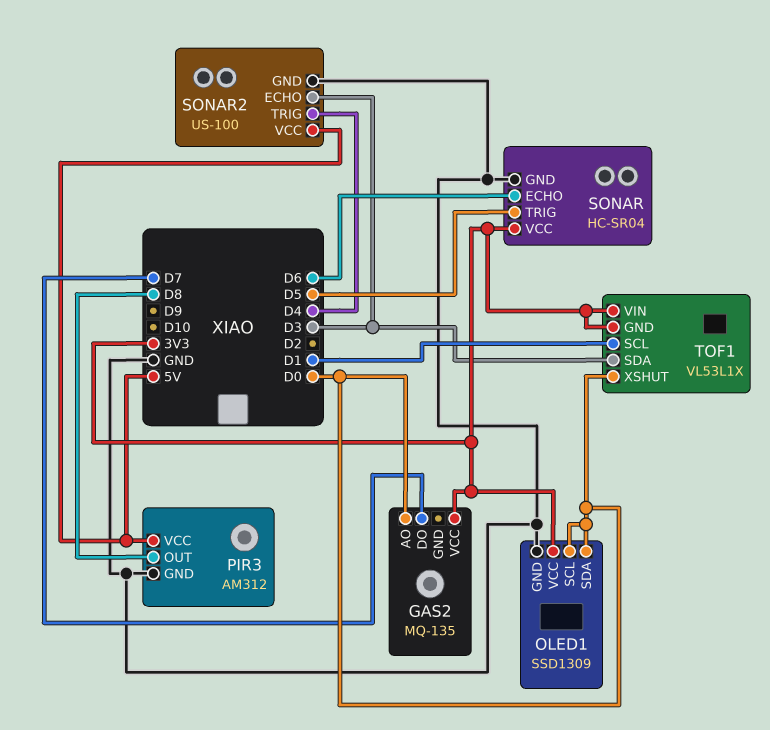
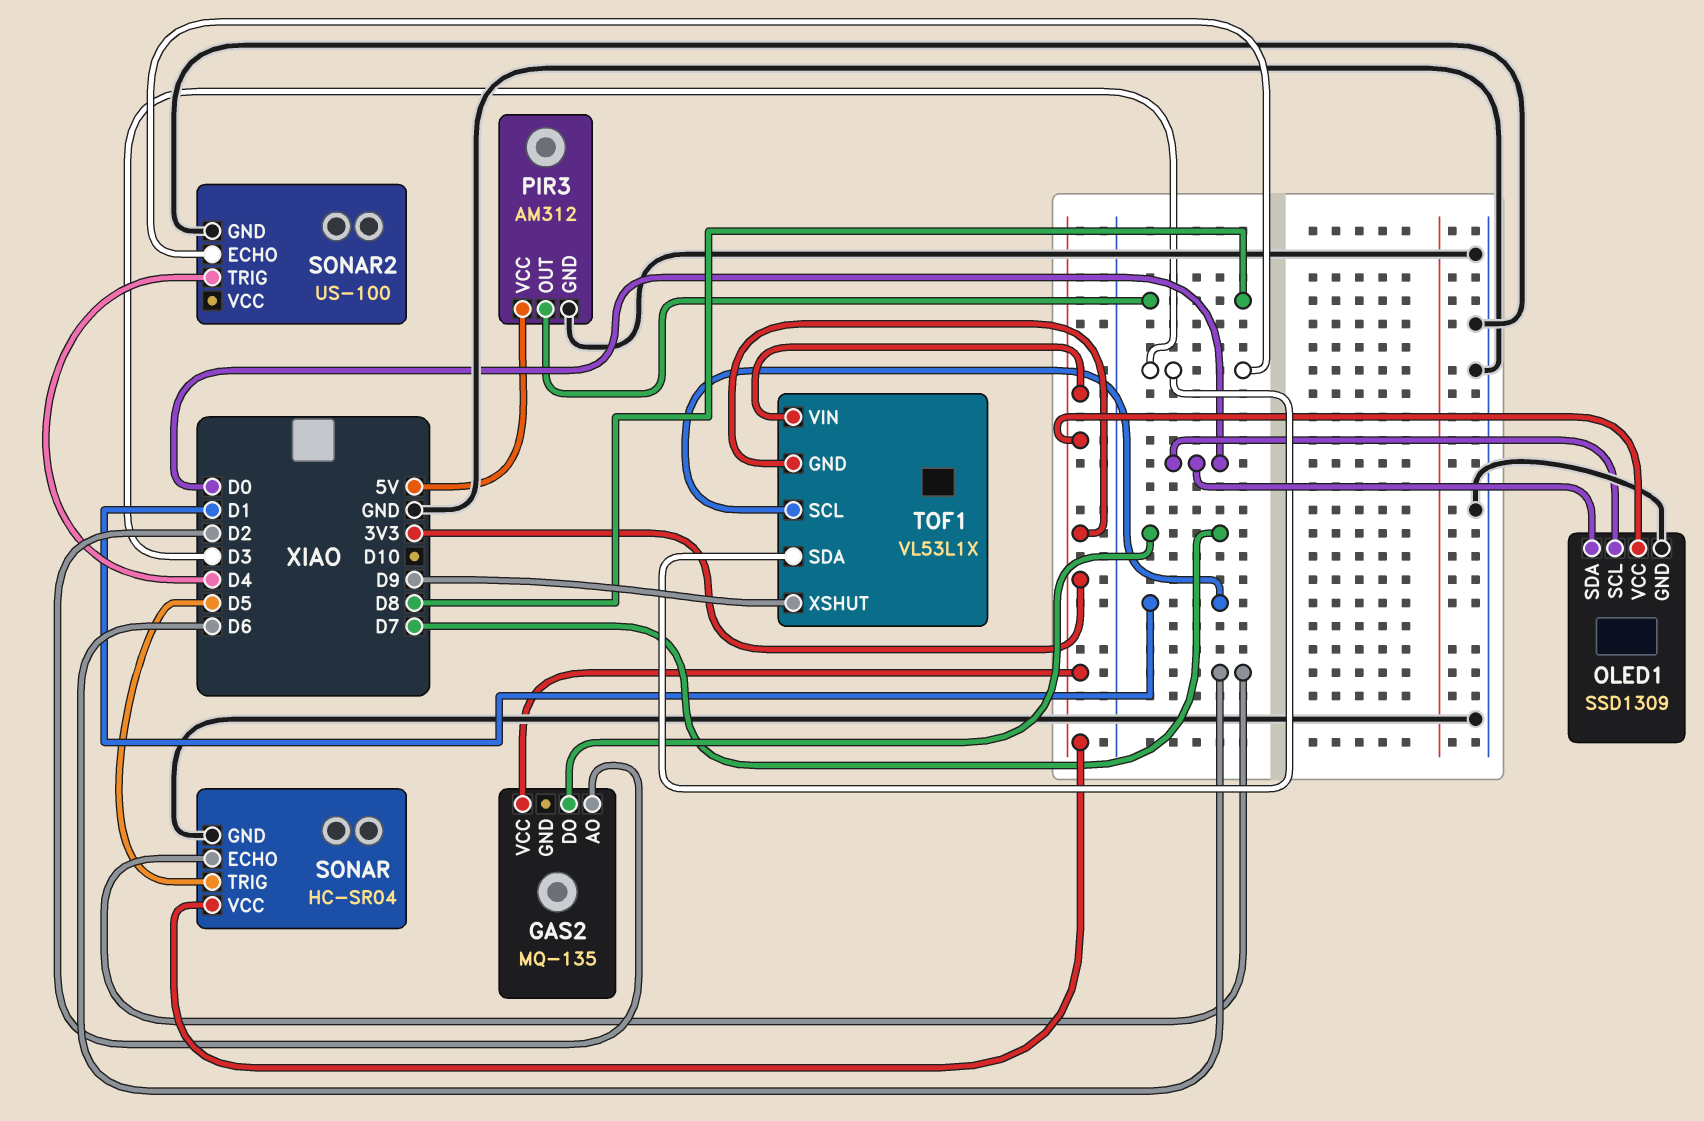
GAS2 pin AO: D0 -> D2
SONAR2 pin VCC: 5V -> none
TOF1 pin XSHUT: D0 -> D9

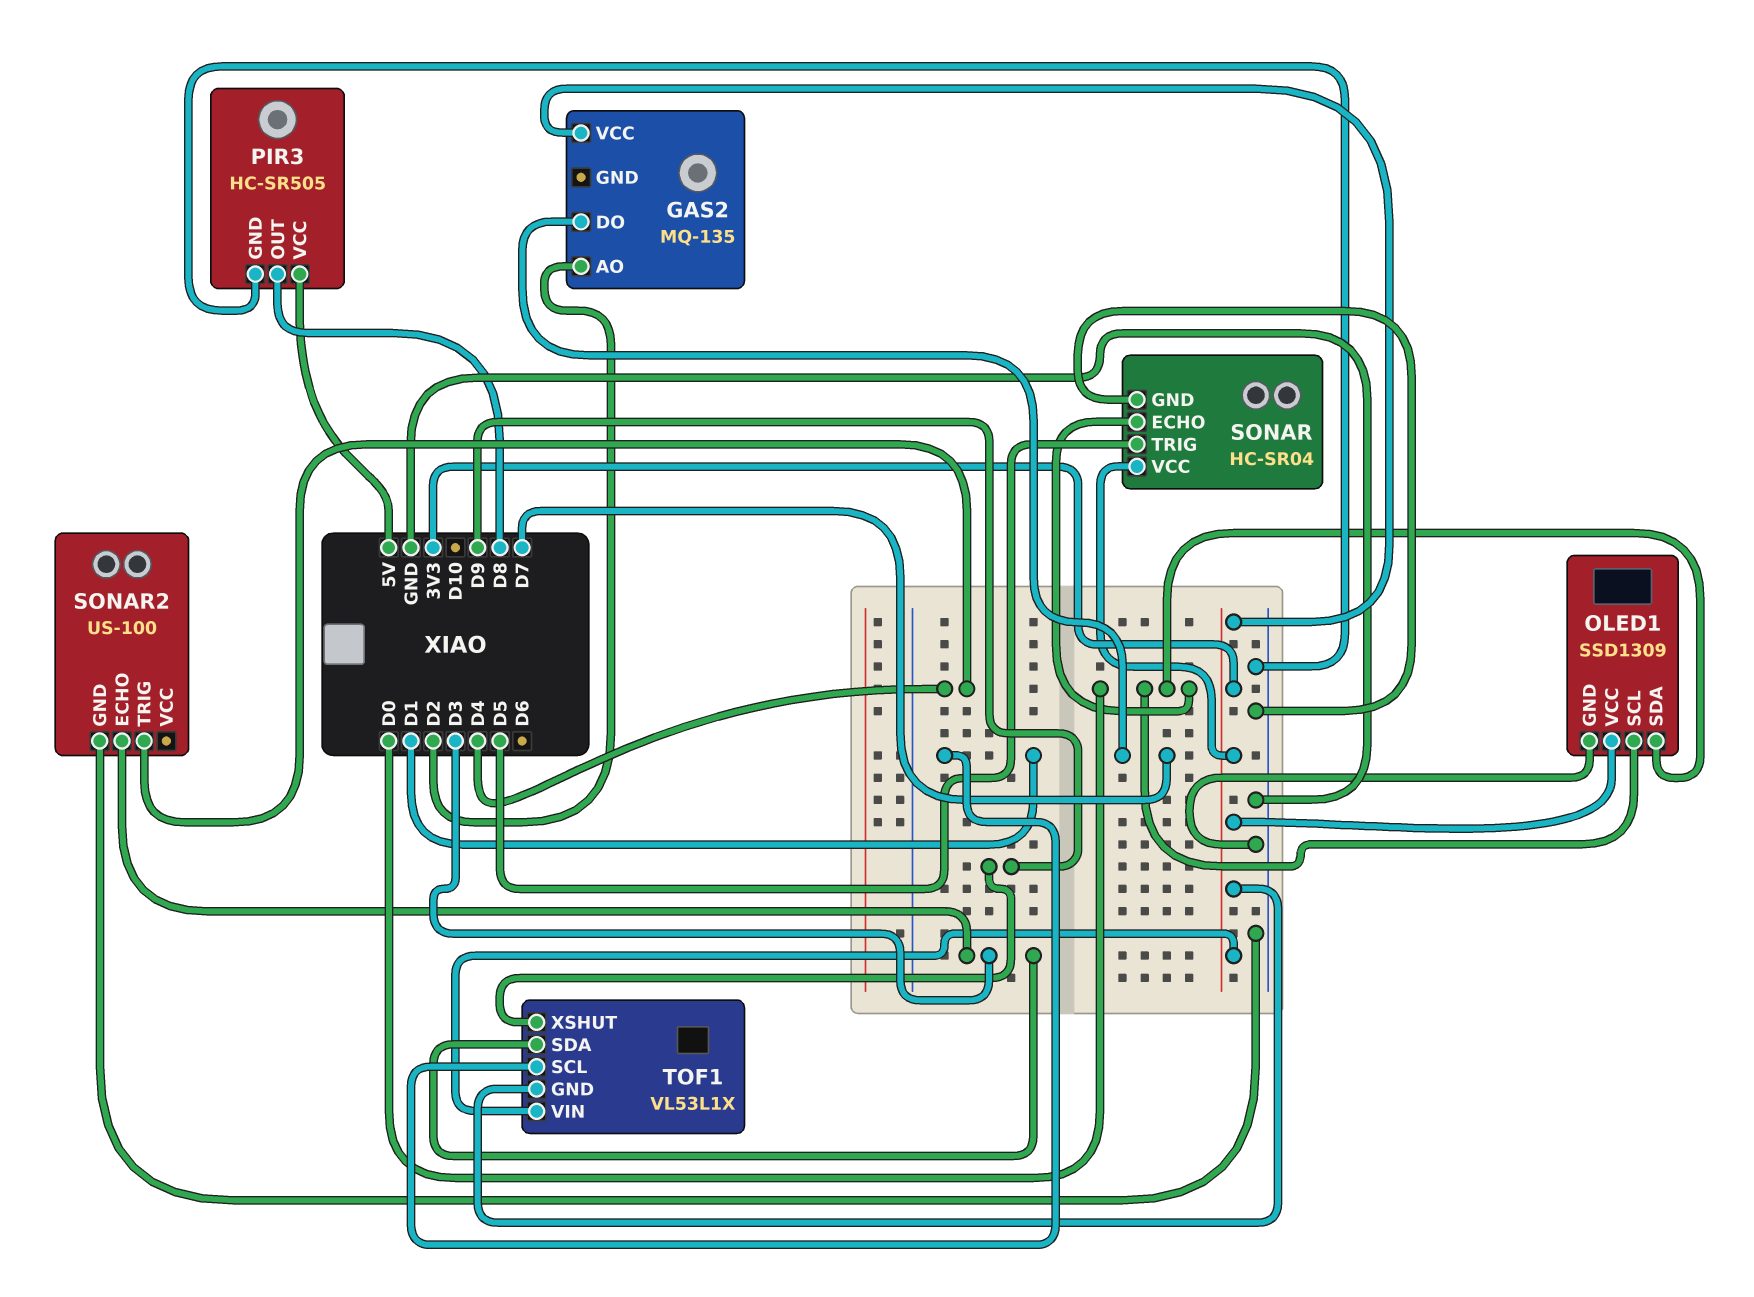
PIR3: AM312 -> HC-SR505
SONAR pin ECHO: D6 -> D0

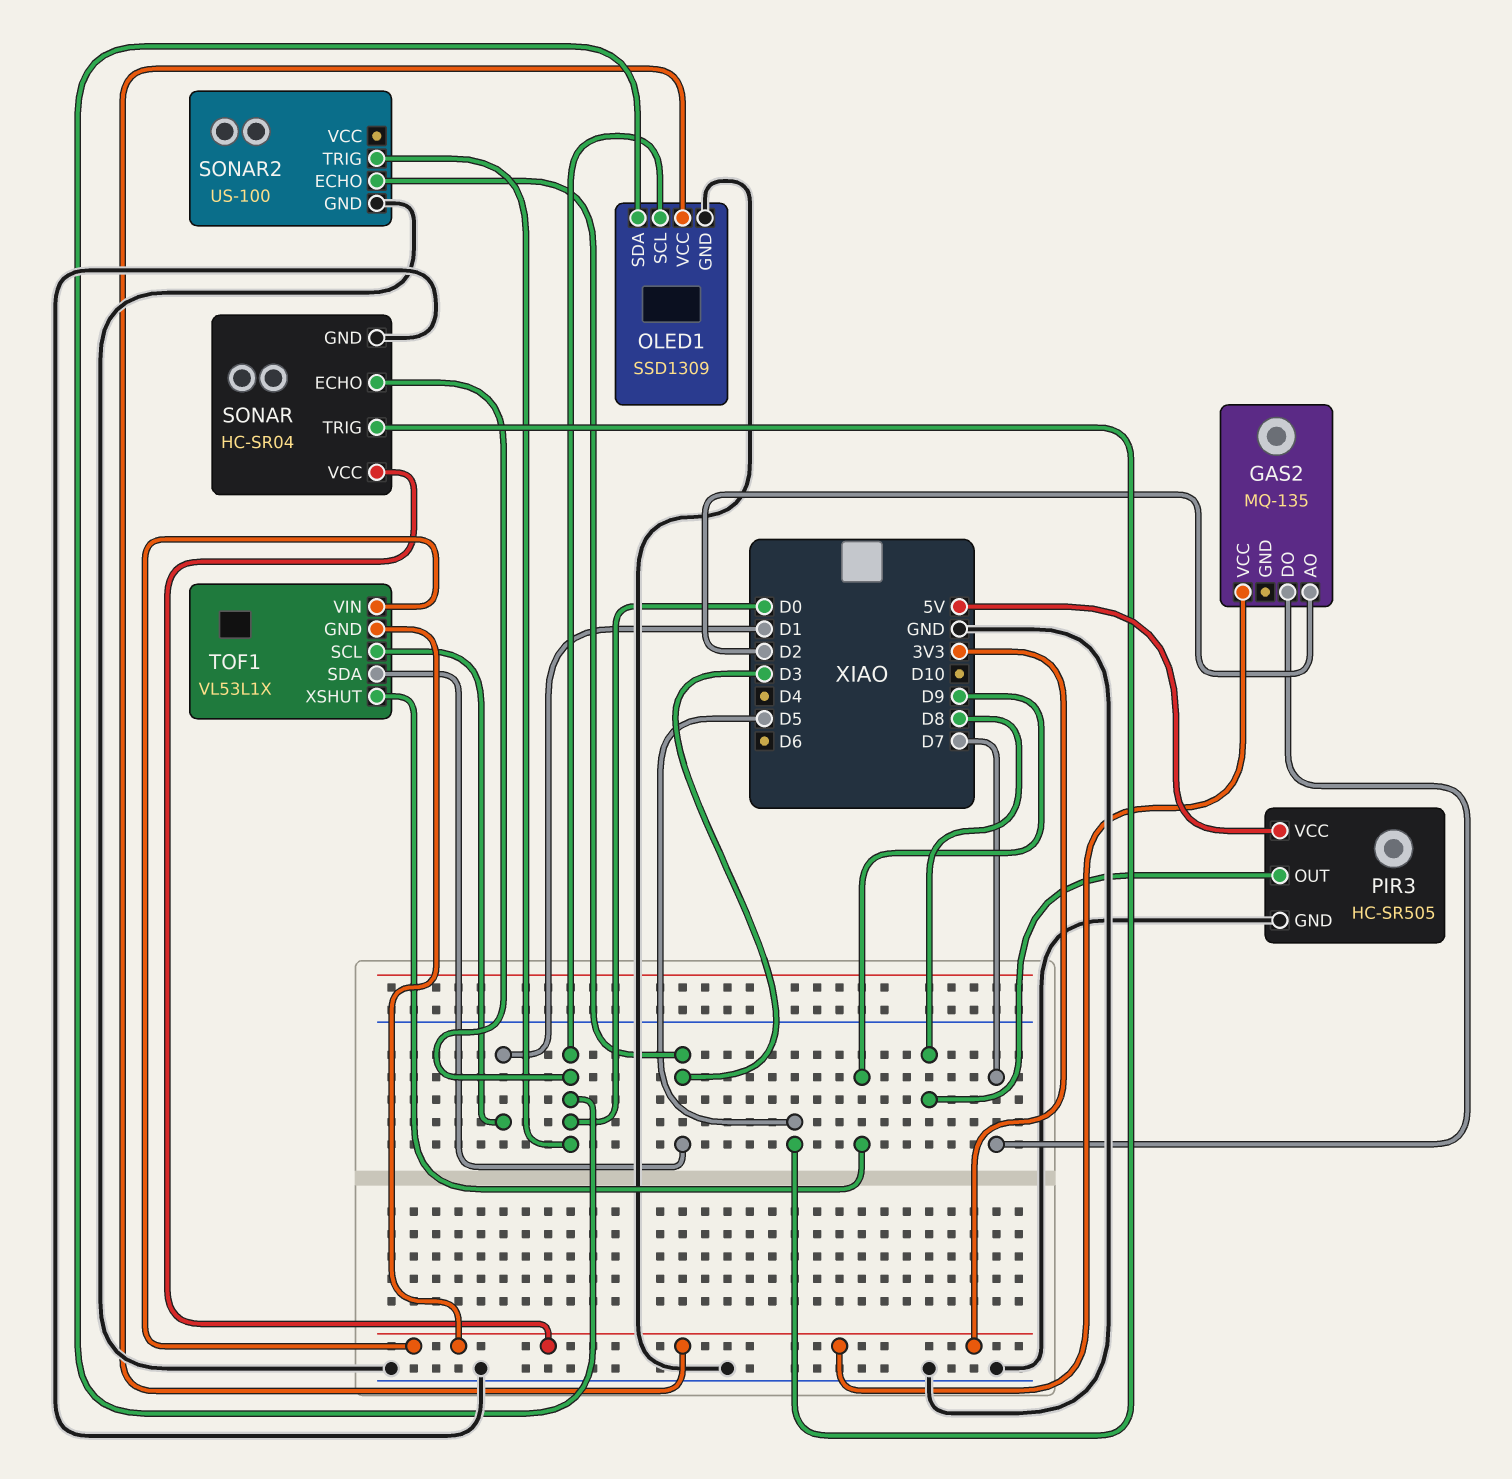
SONAR2 pin TRIG: D4 -> D0

